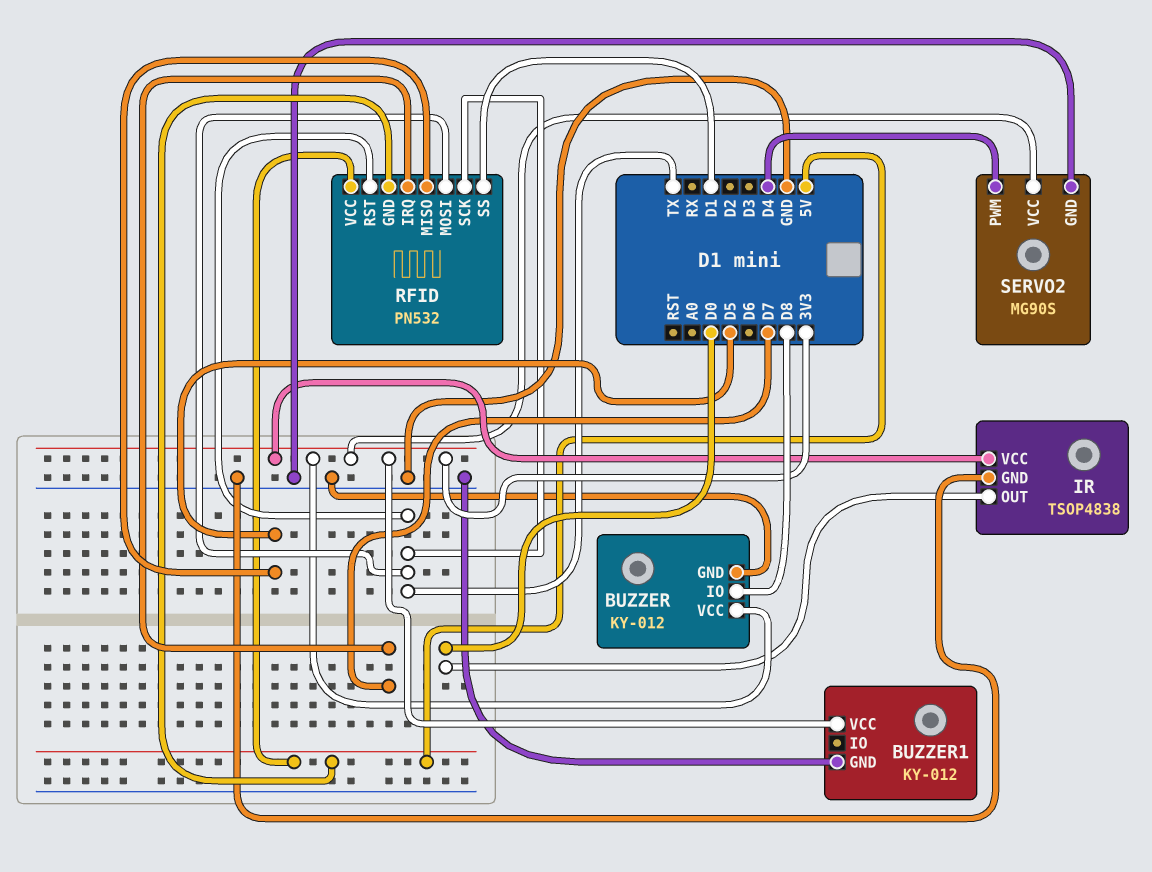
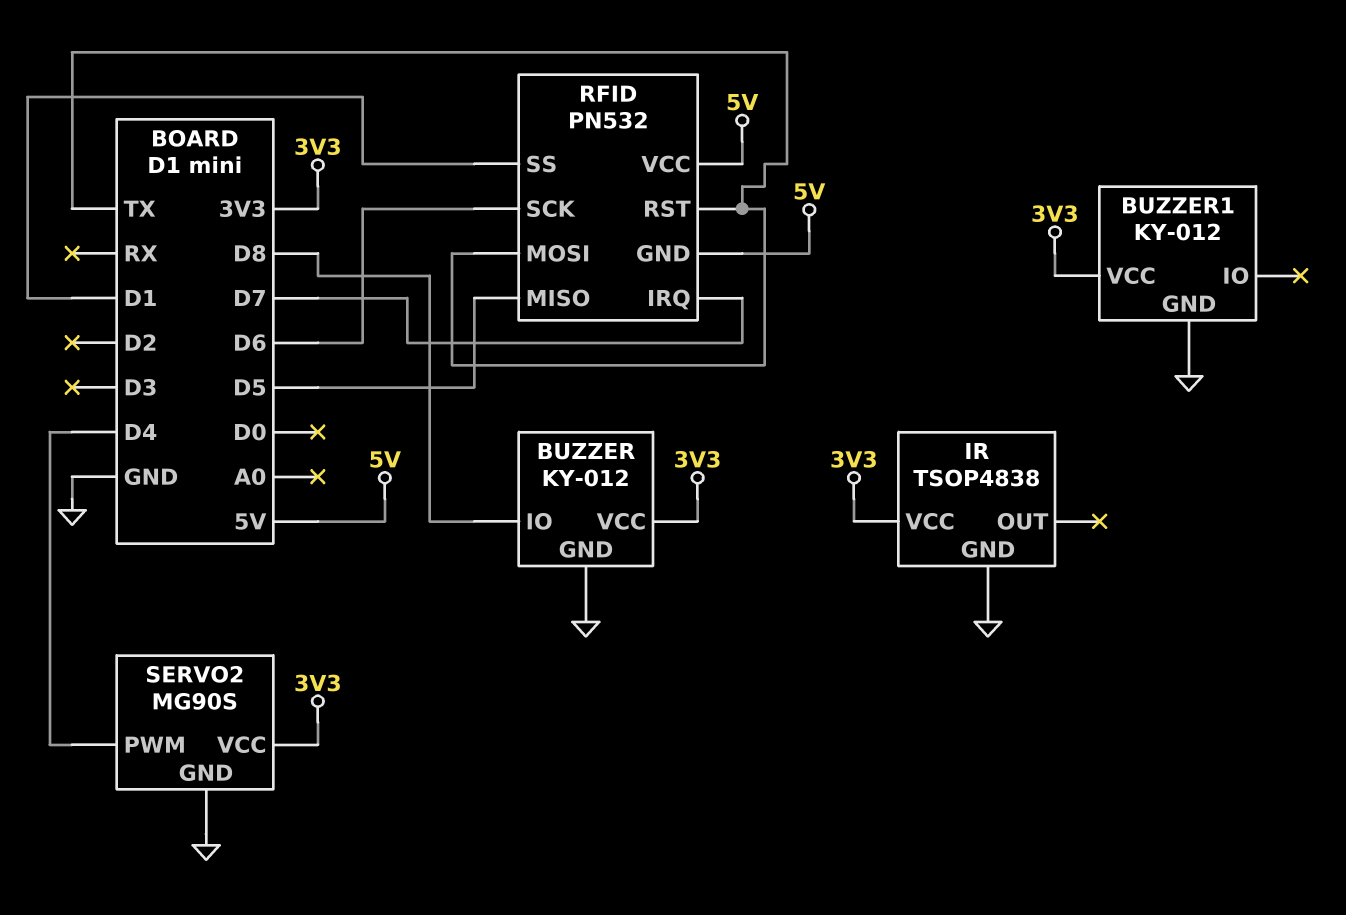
IR pin OUT: D0 -> none
RFID pin SCK: TX -> D6

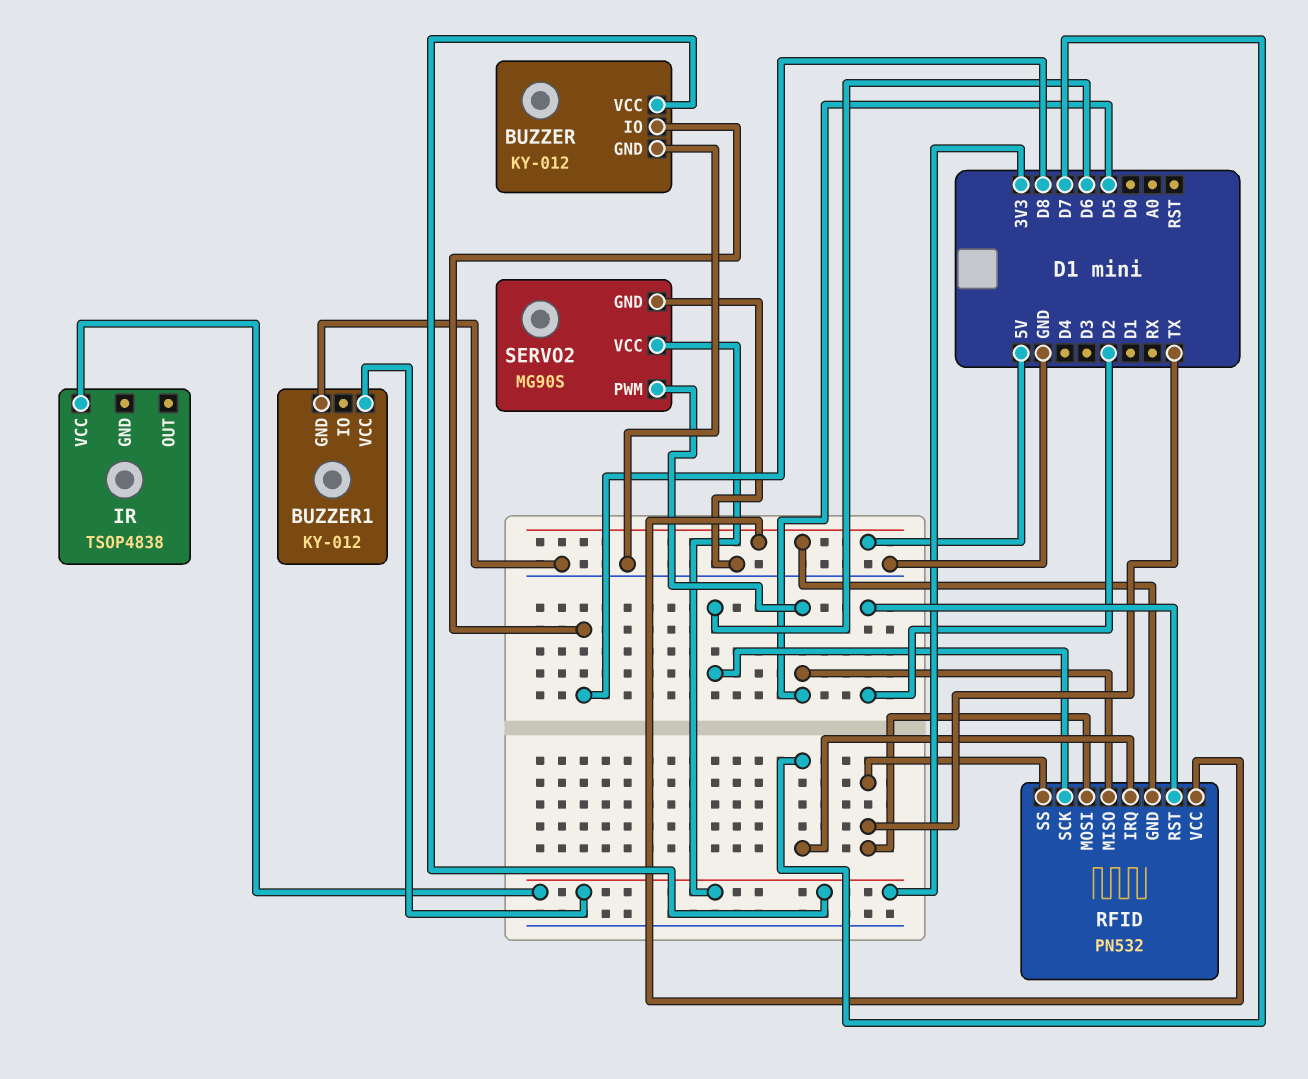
IR pin GND: GND -> none
RFID pin RST: TX -> D2
RFID pin SS: D1 -> TX
SERVO2 pin PWM: D4 -> D5

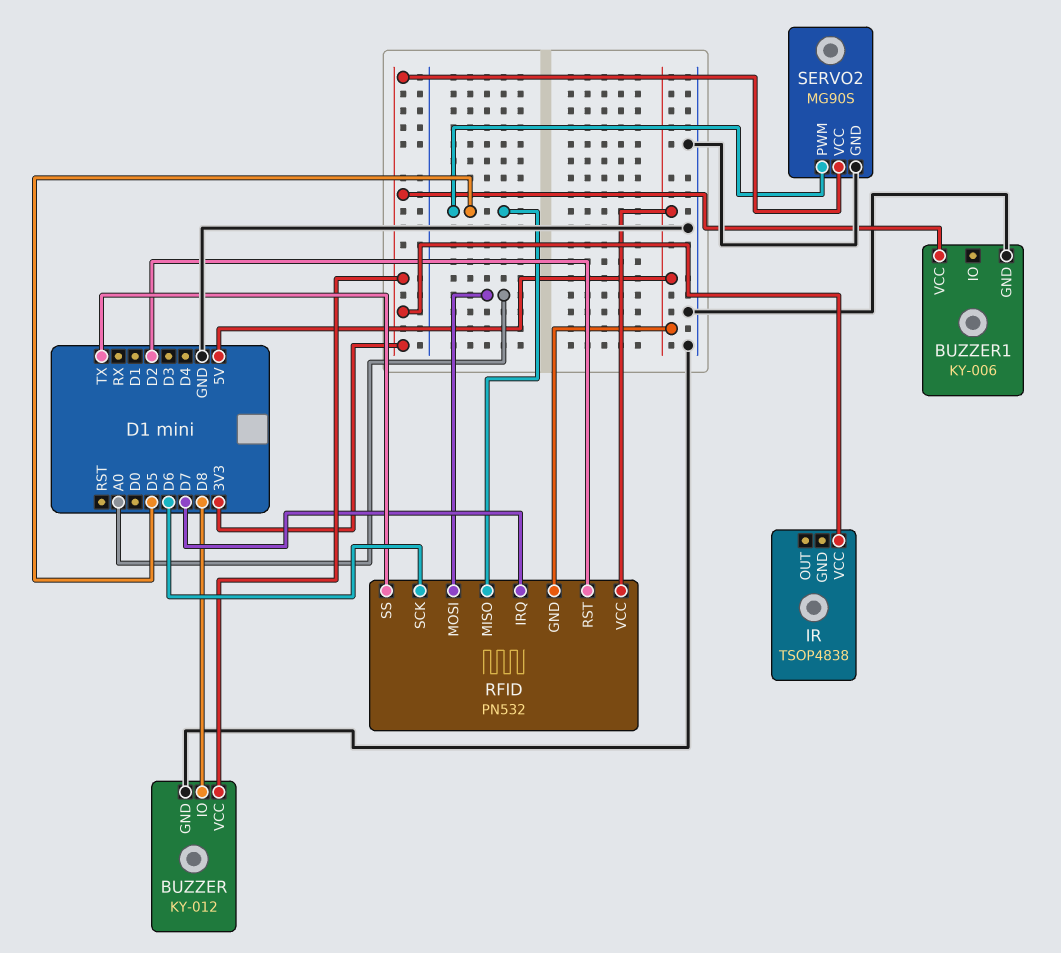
BUZZER1: KY-012 -> KY-006
RFID pin MOSI: TX -> A0

